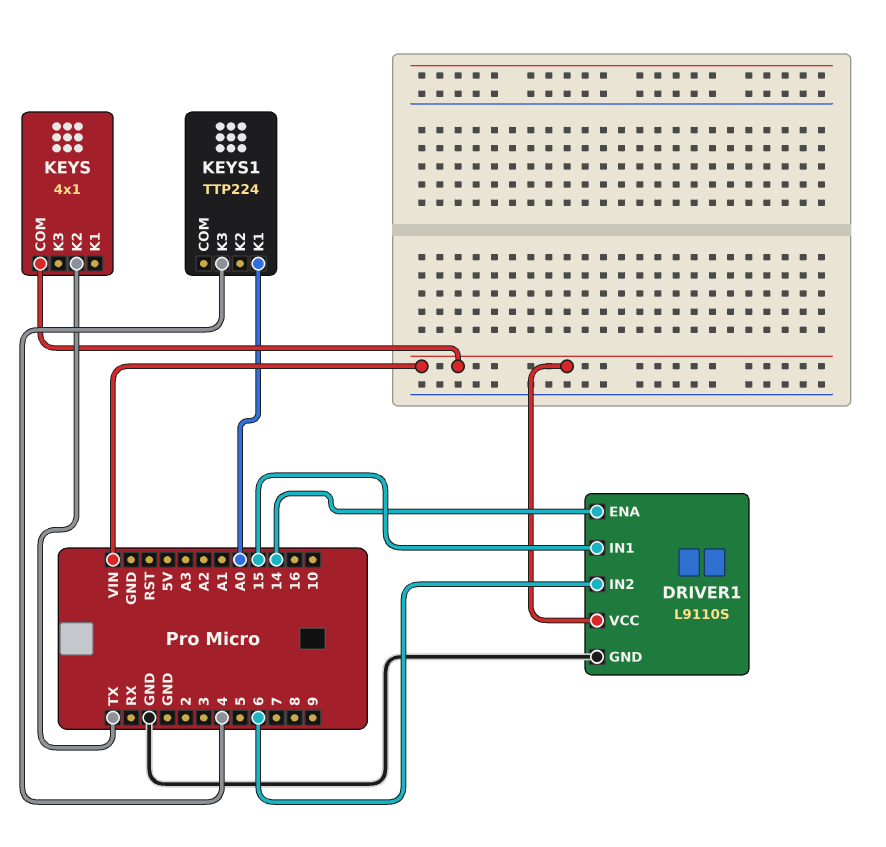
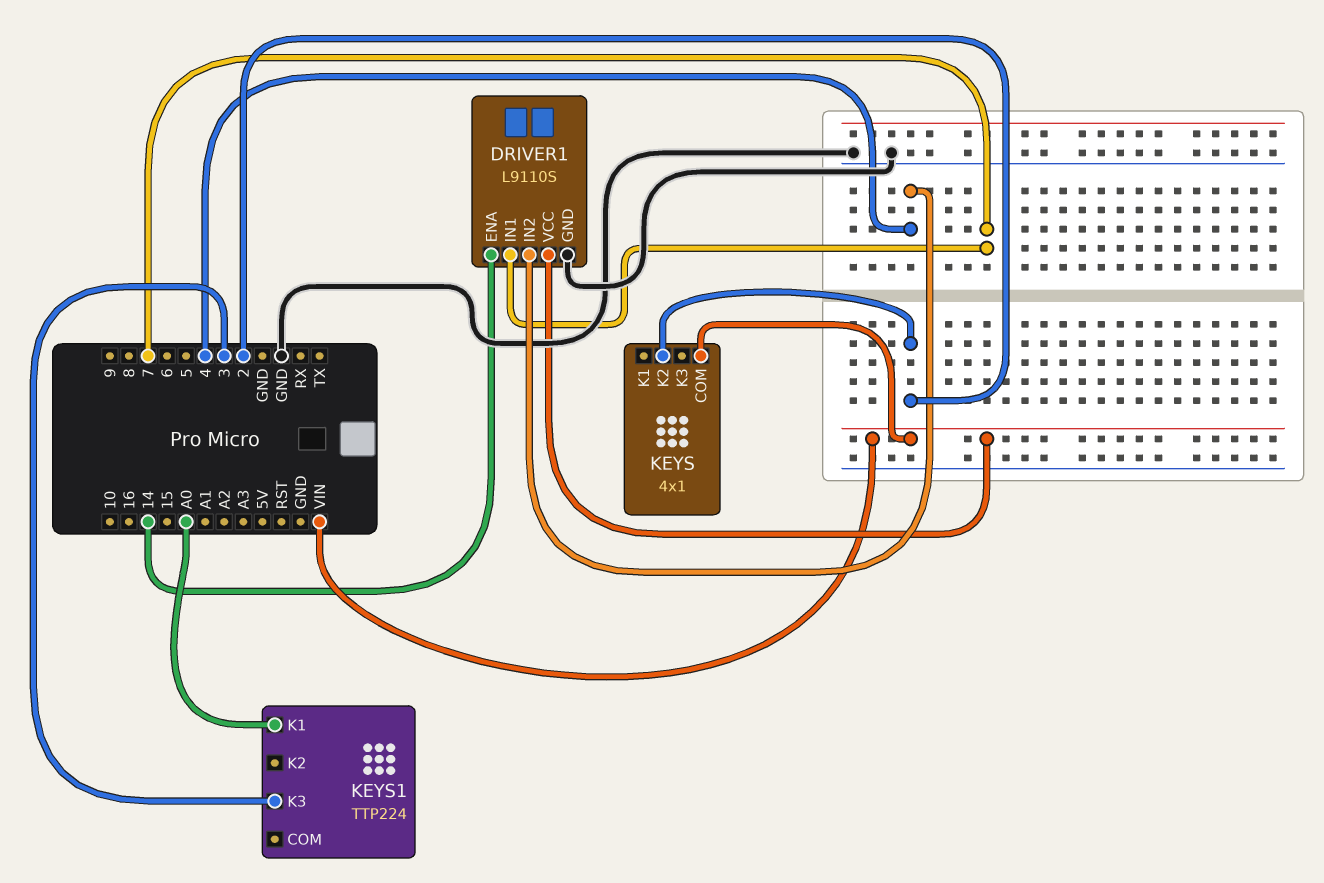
DRIVER1 pin IN1: 15 -> 7
DRIVER1 pin IN2: 6 -> 4
KEYS pin K2: TX -> 2
KEYS1 pin K3: 4 -> 3

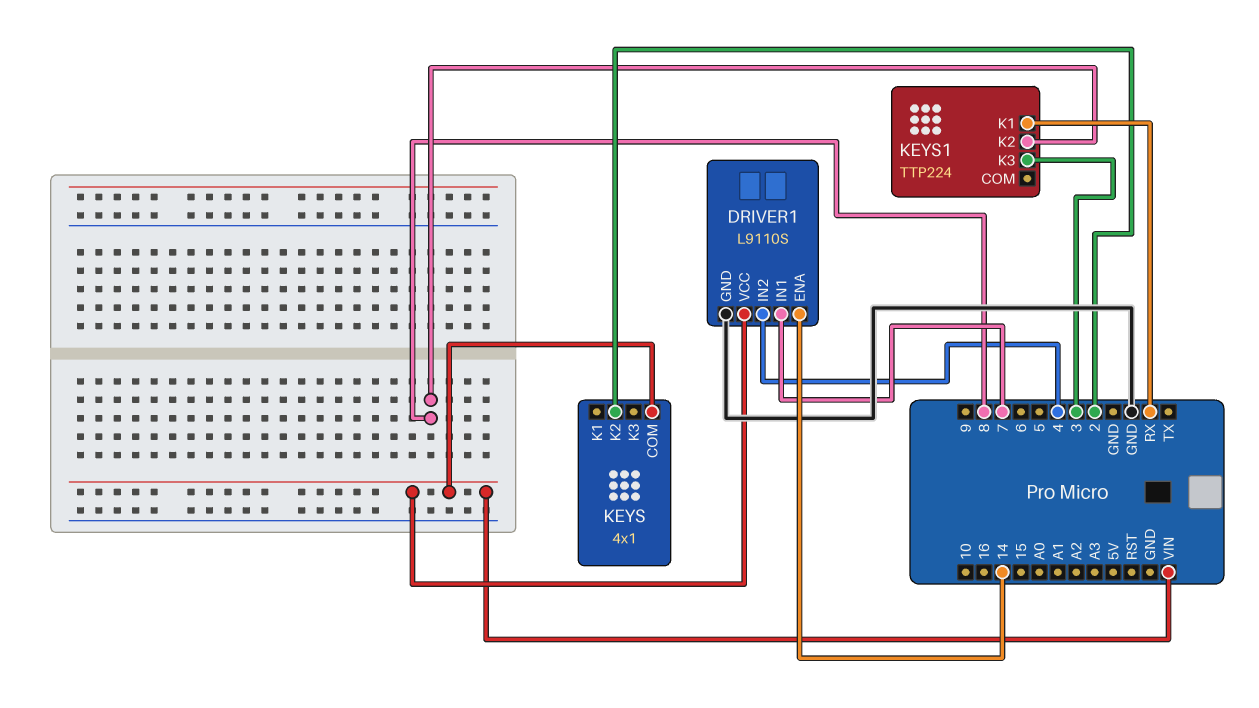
KEYS1 pin K1: A0 -> RX
KEYS1 pin K2: none -> 8

